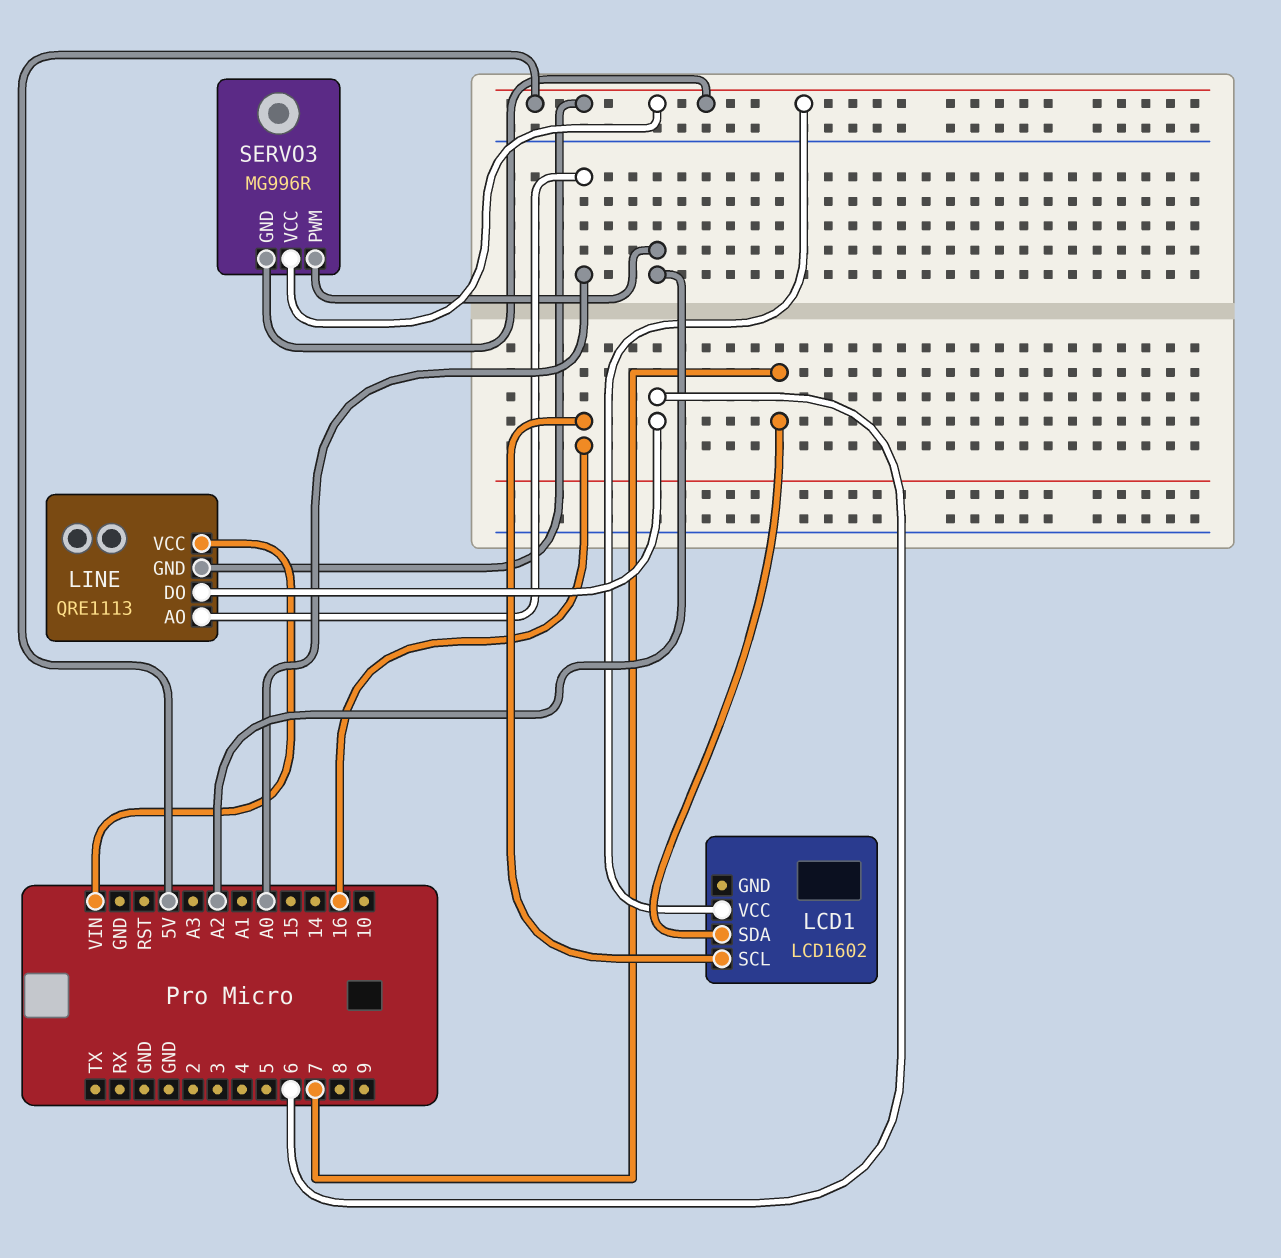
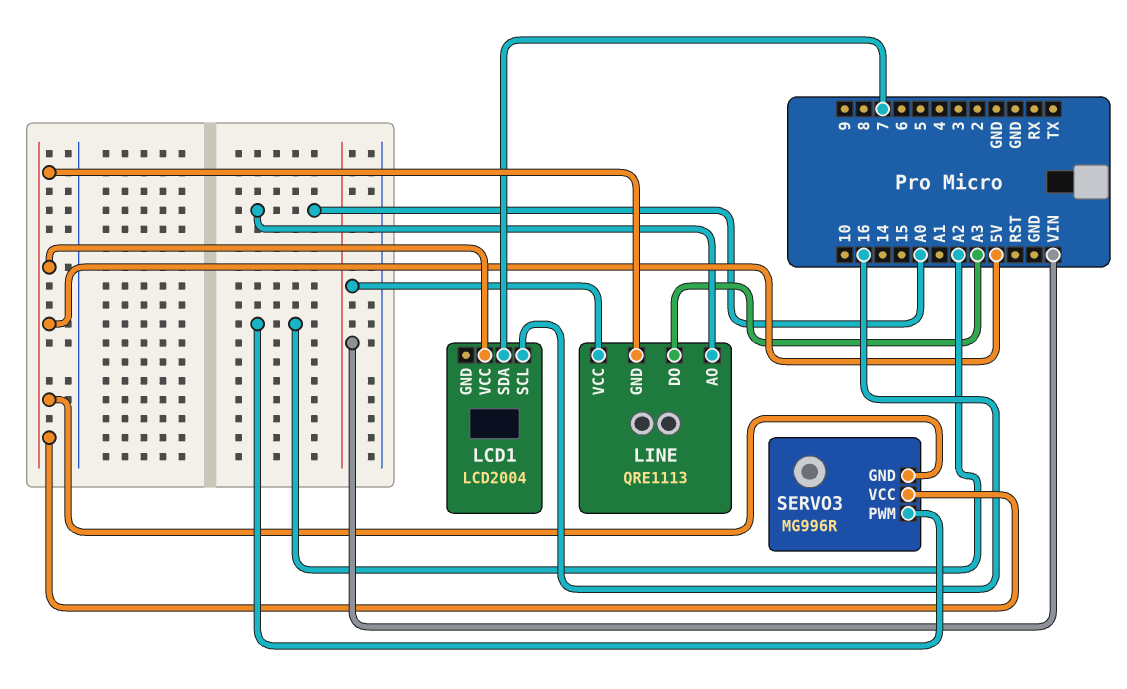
LCD1: LCD1602 -> LCD2004
LINE pin DO: 6 -> A3

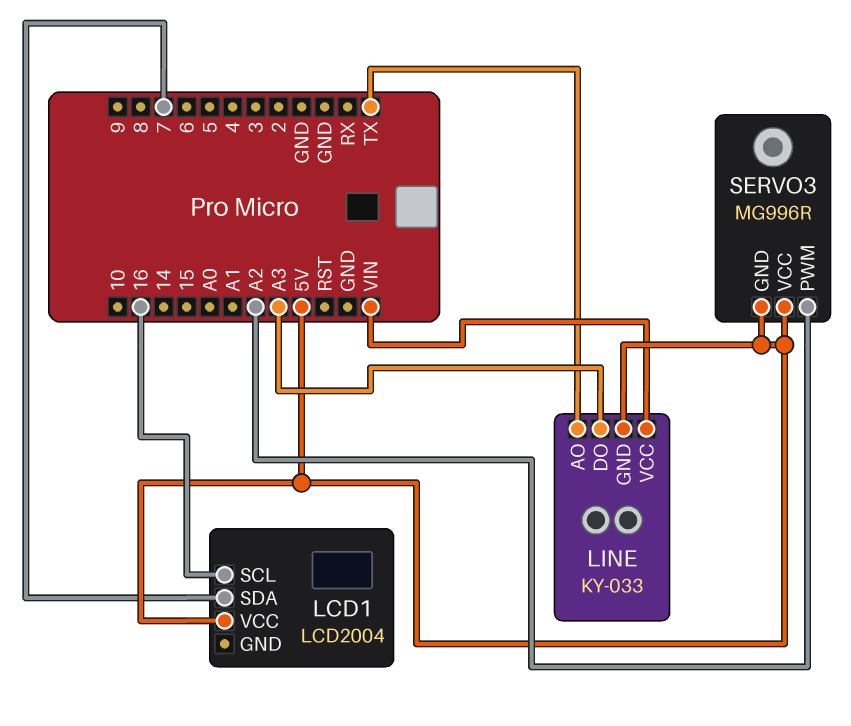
LINE: QRE1113 -> KY-033
LINE pin AO: A0 -> TX

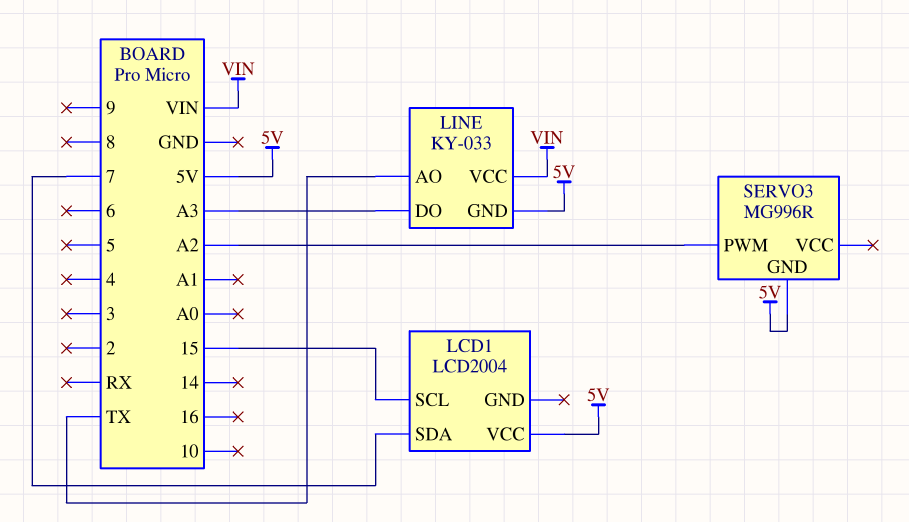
LCD1 pin SCL: 16 -> 15
SERVO3 pin VCC: 5V -> none

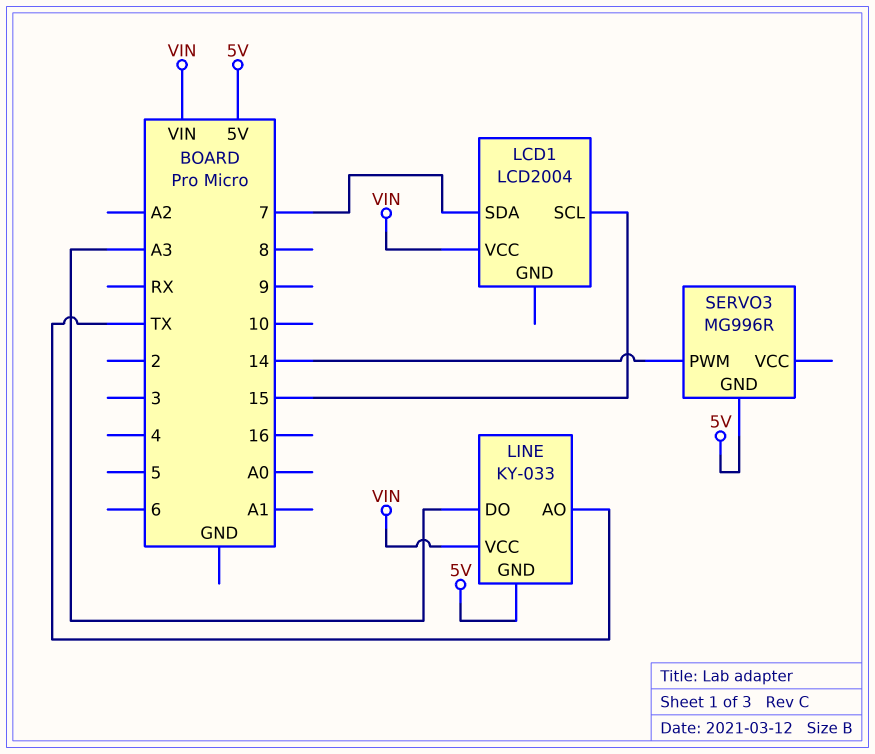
LCD1 pin VCC: 5V -> VIN
SERVO3 pin PWM: A2 -> 14

